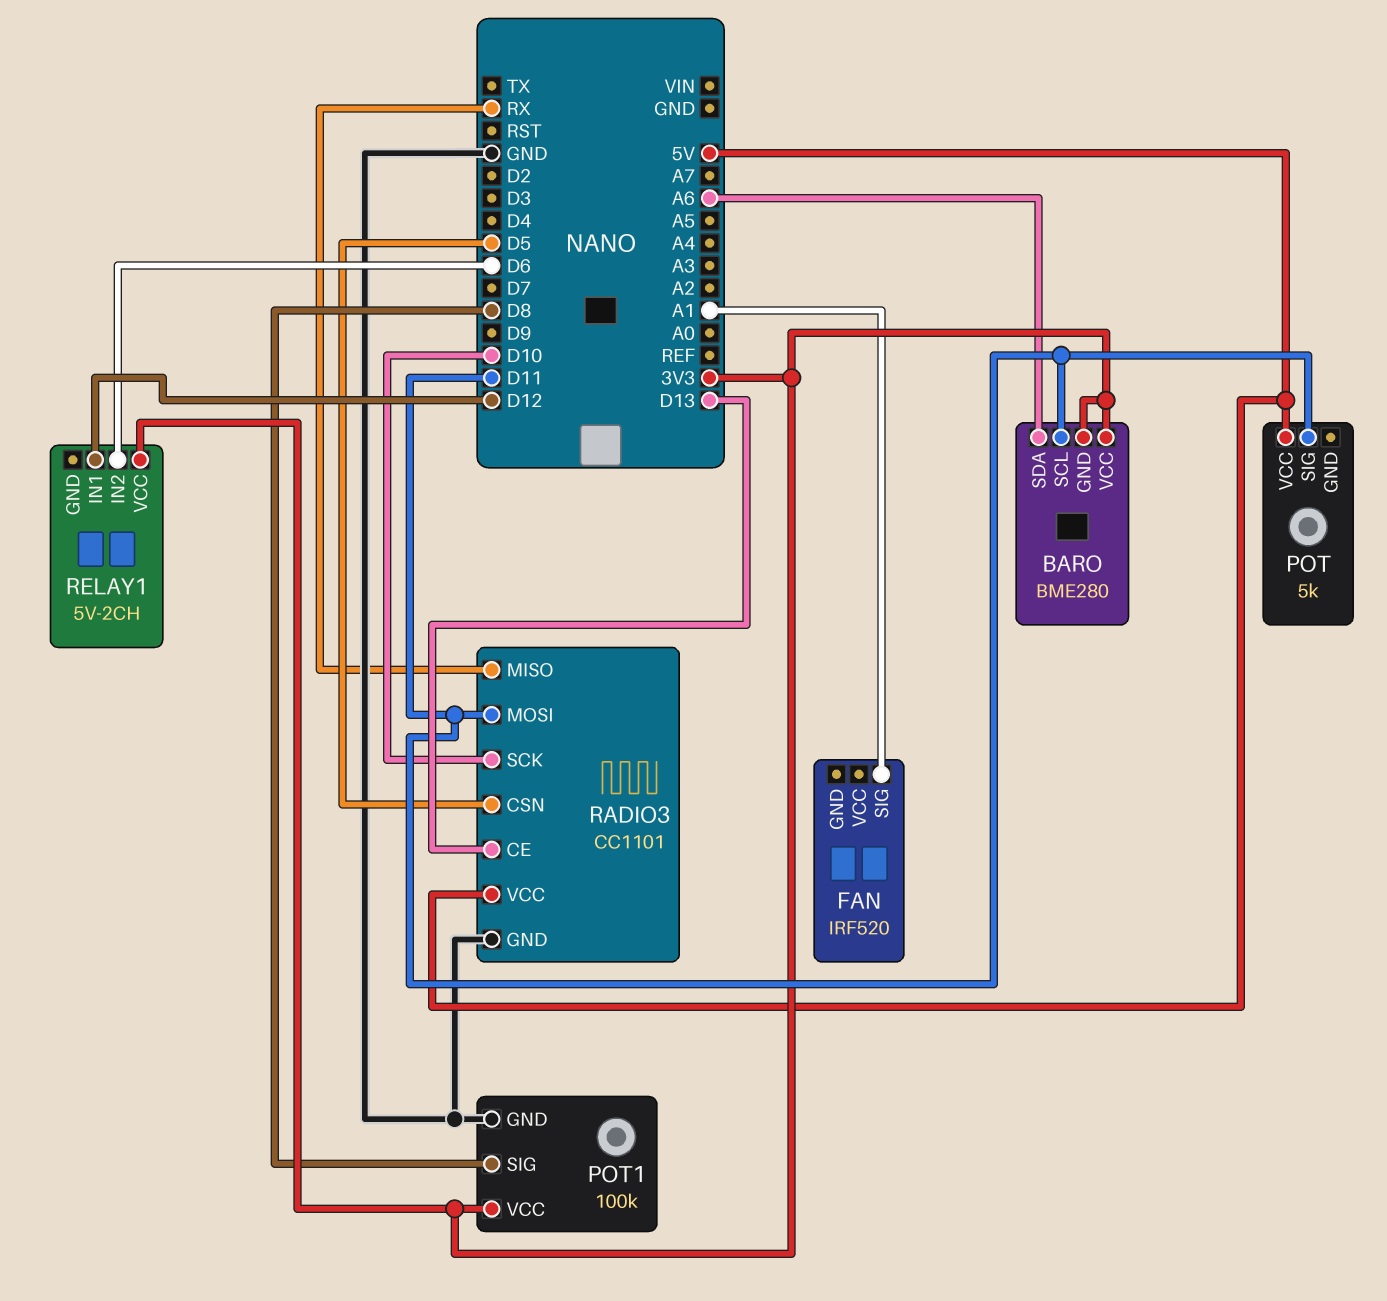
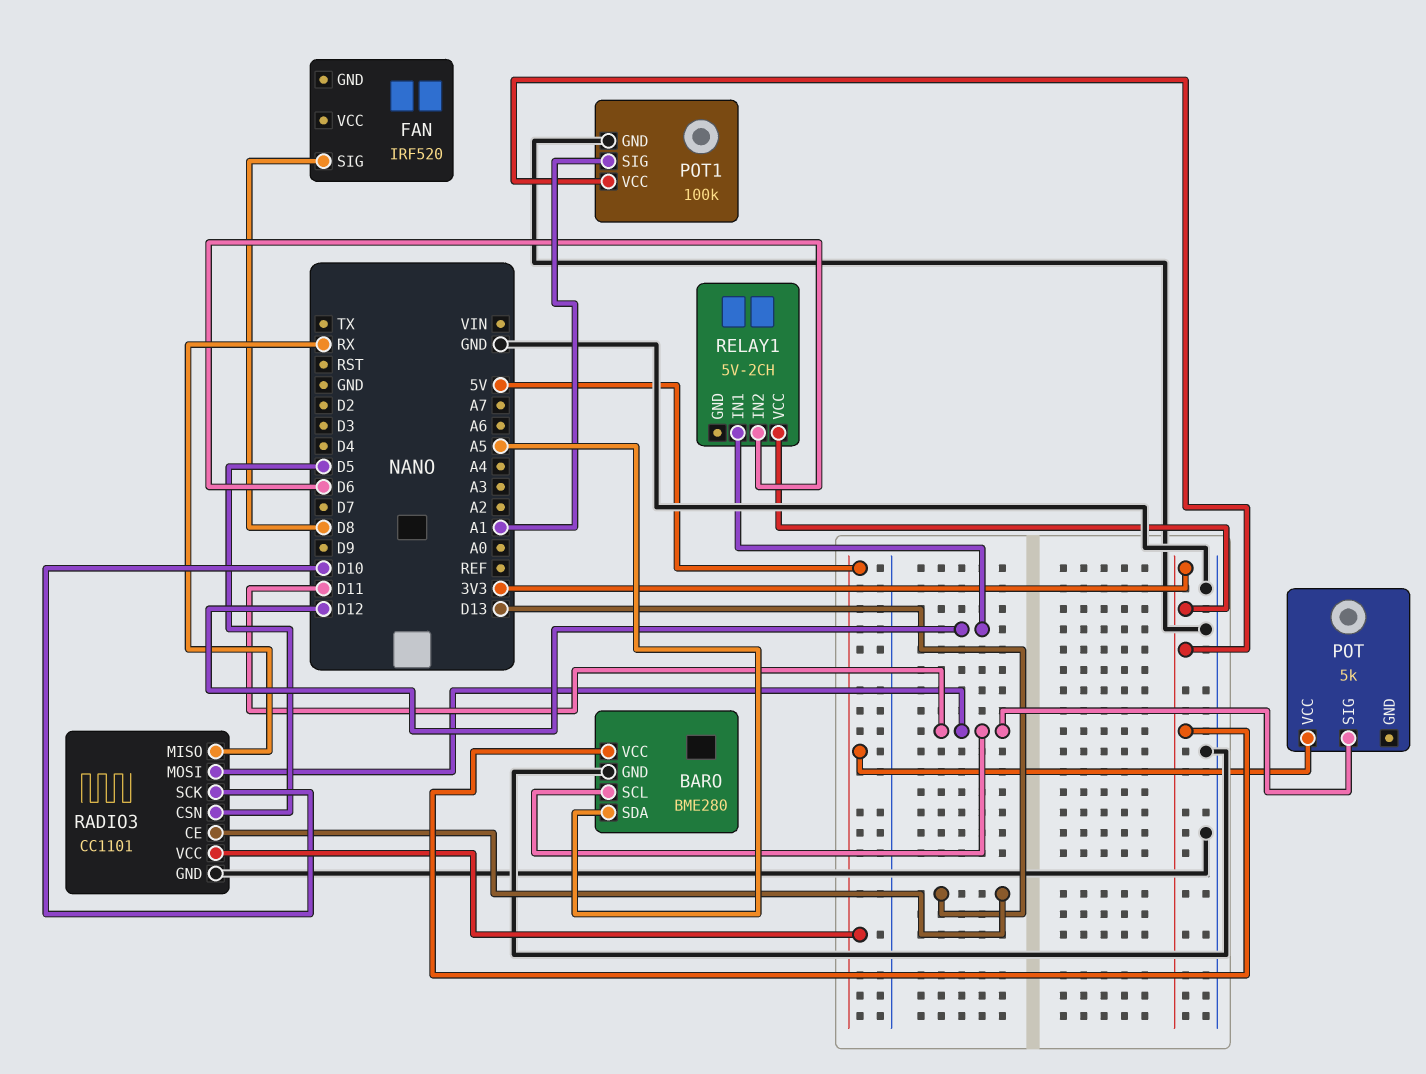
BARO pin GND: 3V3 -> GND
BARO pin SDA: A6 -> A5
FAN pin SIG: A1 -> D8
POT1 pin SIG: D8 -> A1

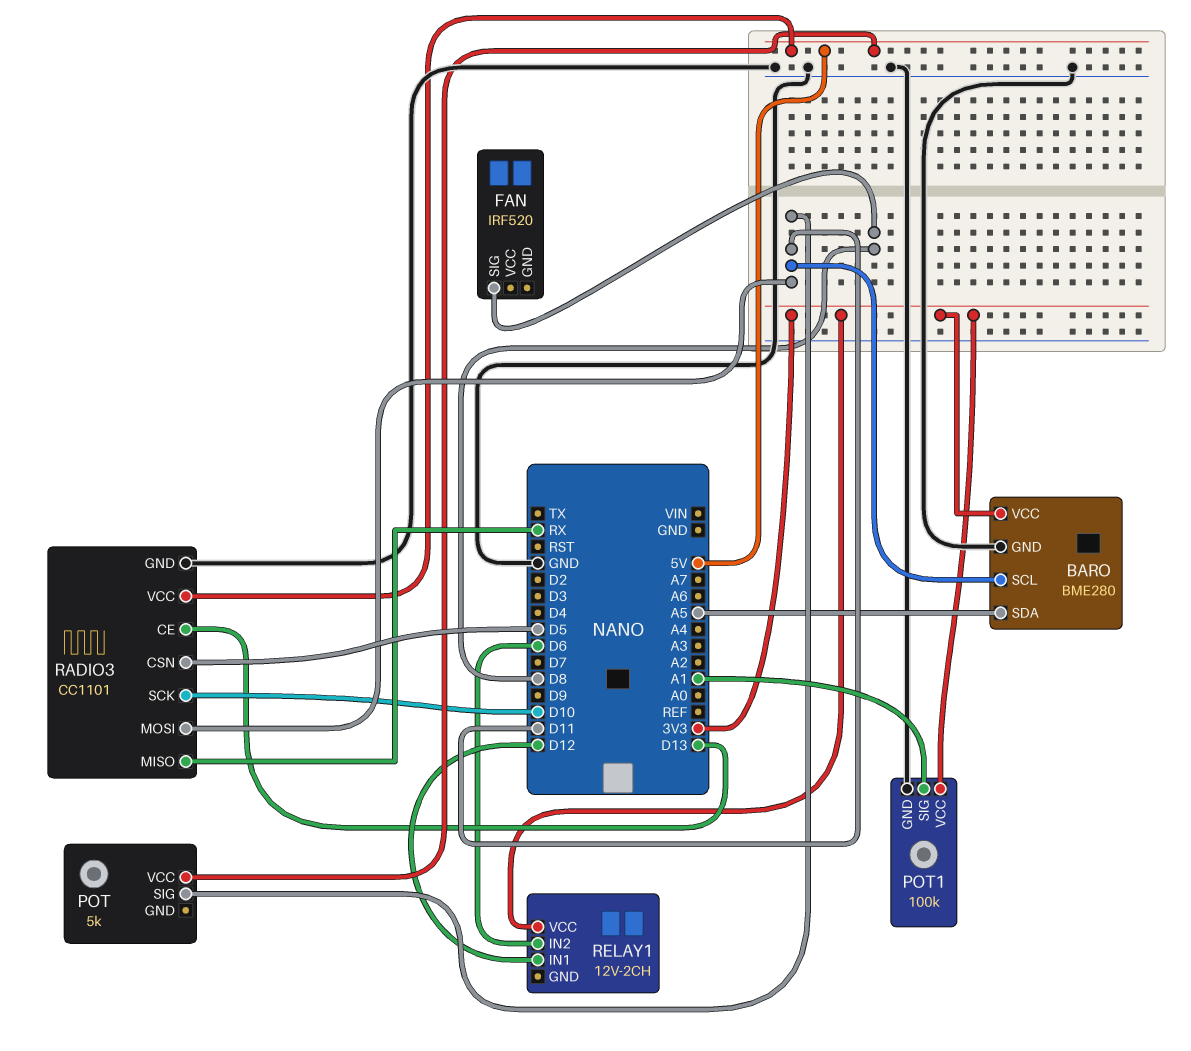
RELAY1: 5V-2CH -> 12V-2CH

